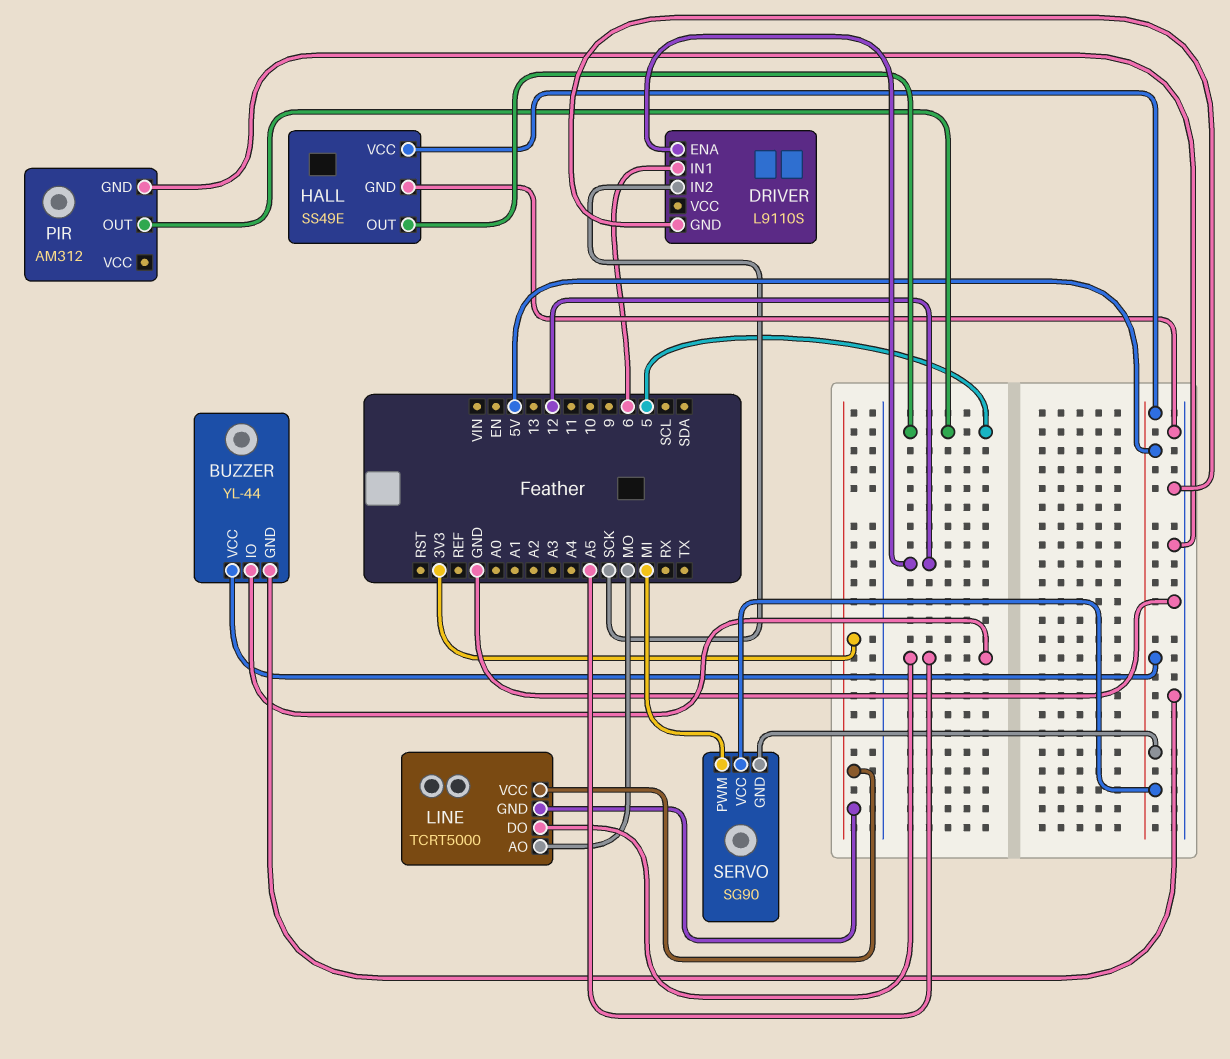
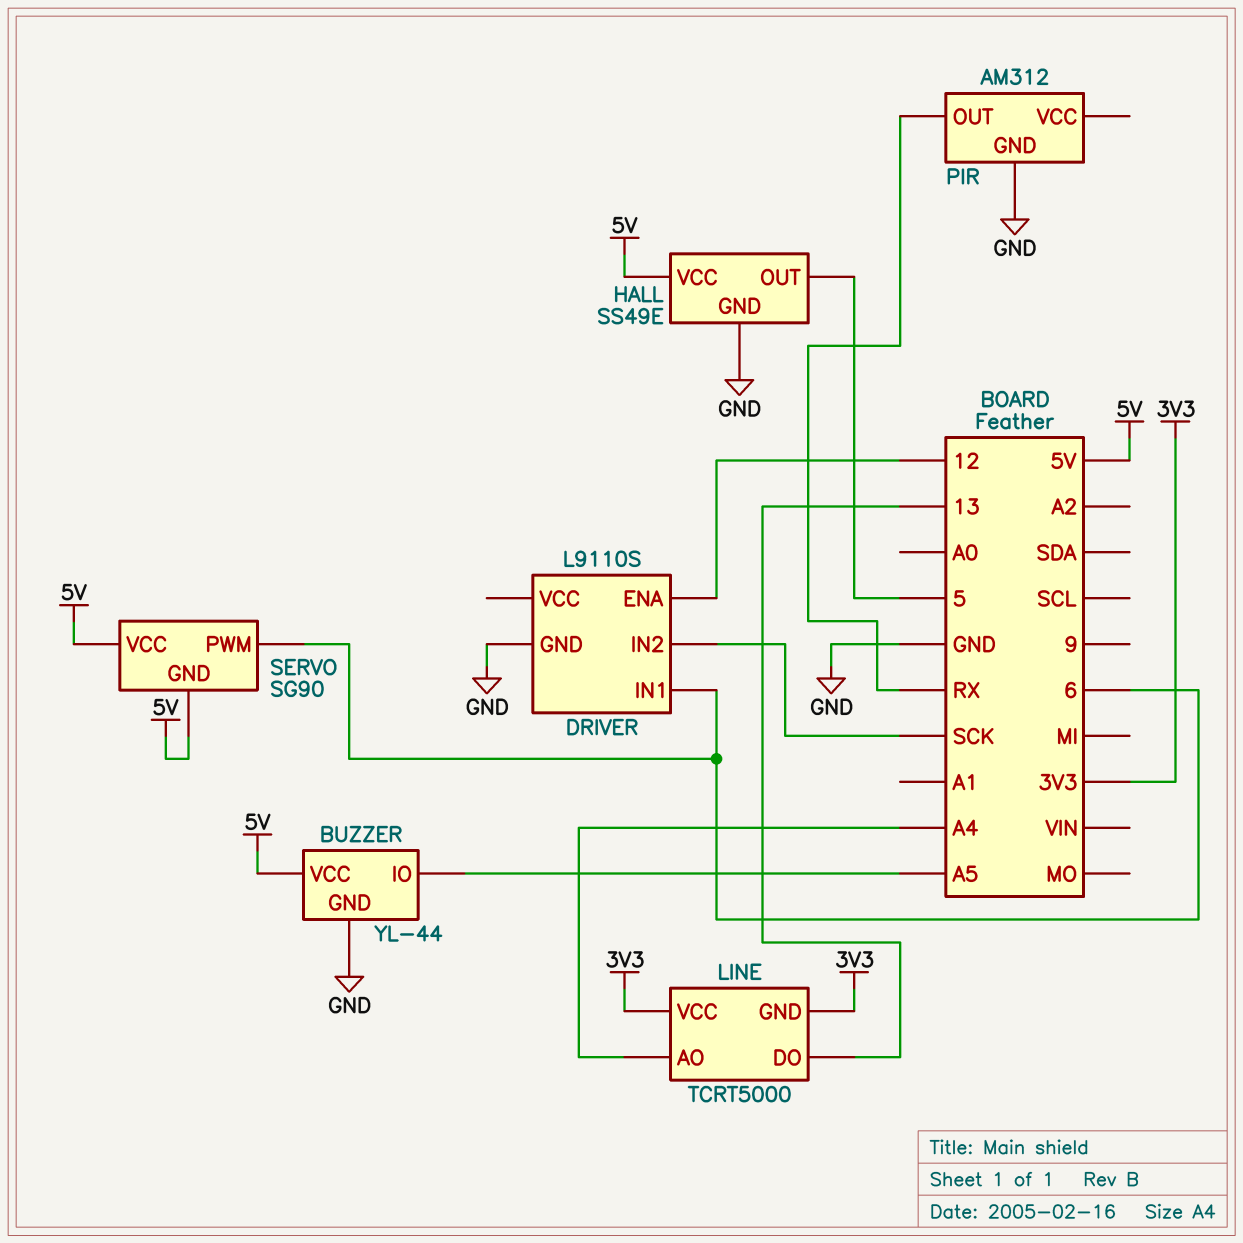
LINE pin AO: MO -> A4
LINE pin DO: A5 -> 13
PIR pin OUT: 5 -> RX
SERVO pin PWM: MI -> 6

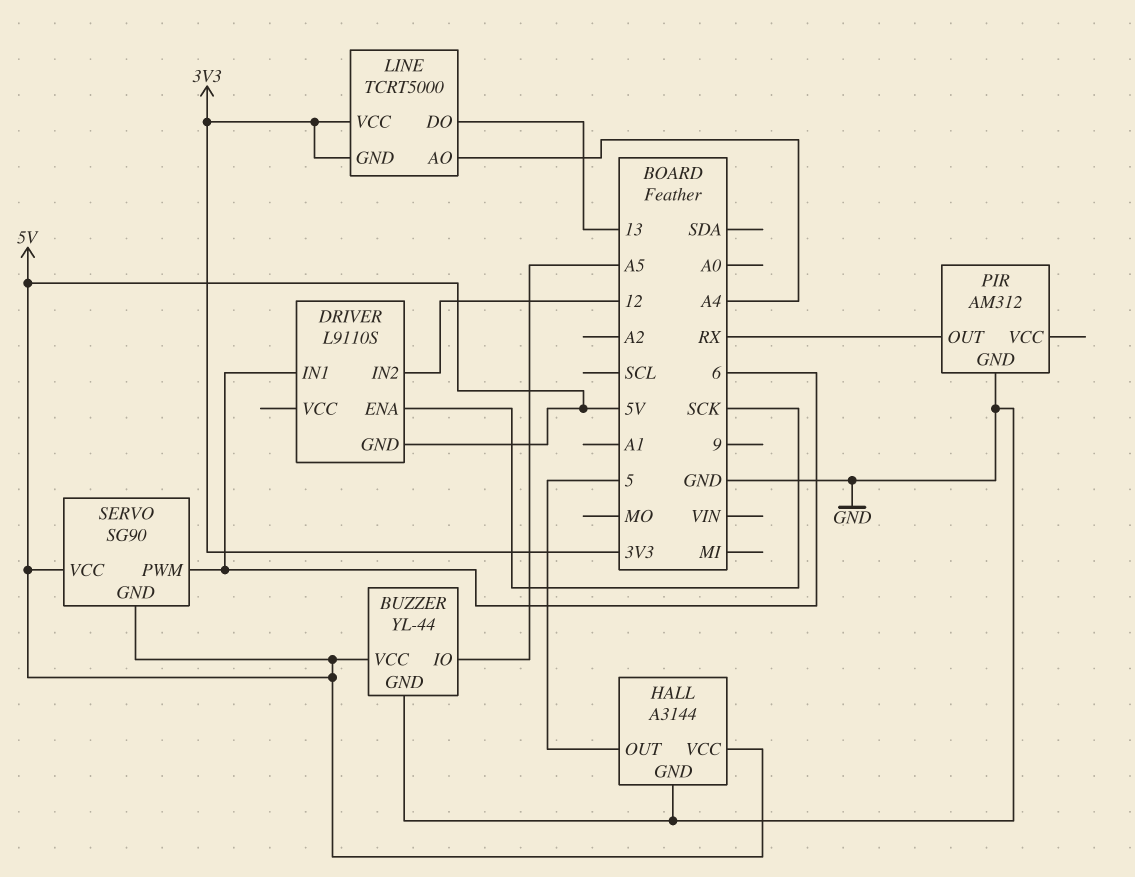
DRIVER pin ENA: 12 -> SCK
DRIVER pin GND: GND -> 5V
DRIVER pin IN2: SCK -> 12
HALL: SS49E -> A3144

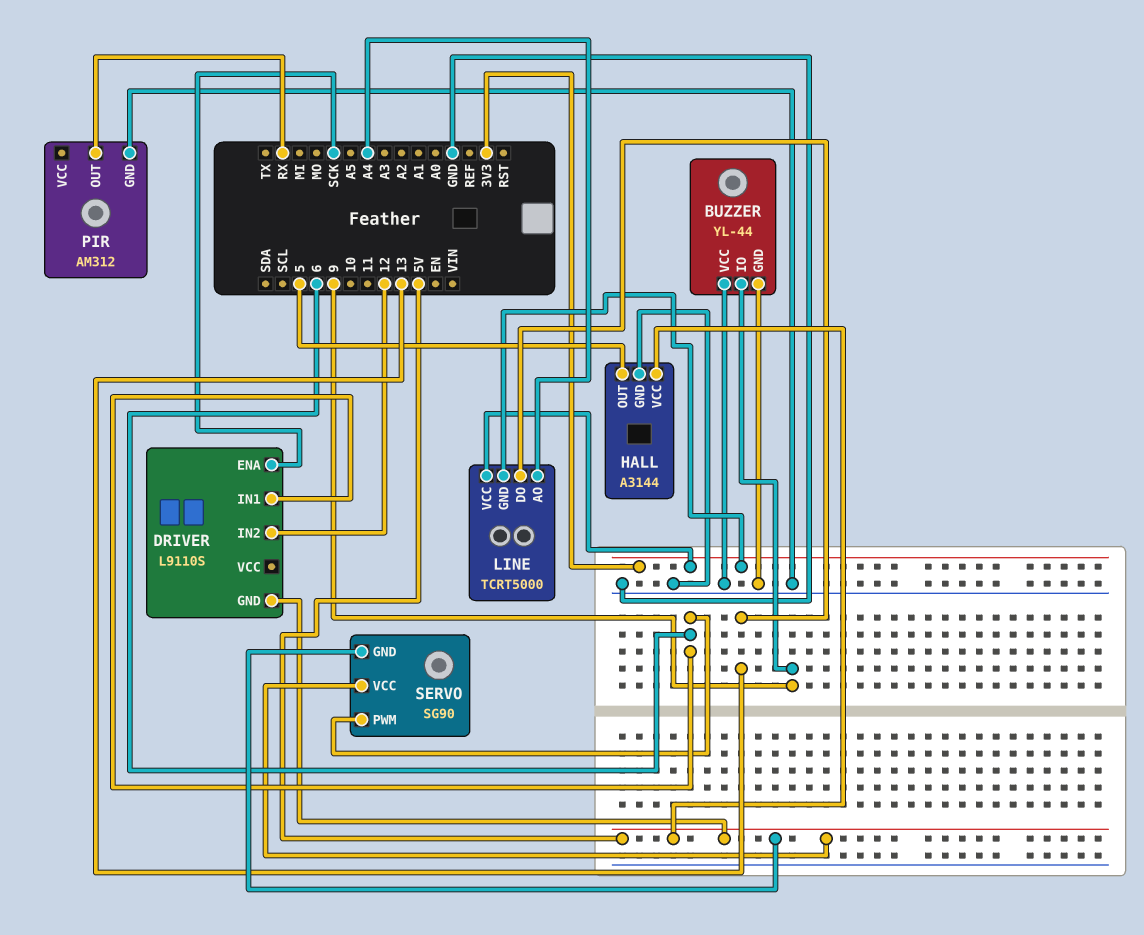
BUZZER pin IO: A5 -> 9
BUZZER pin VCC: 5V -> GND

